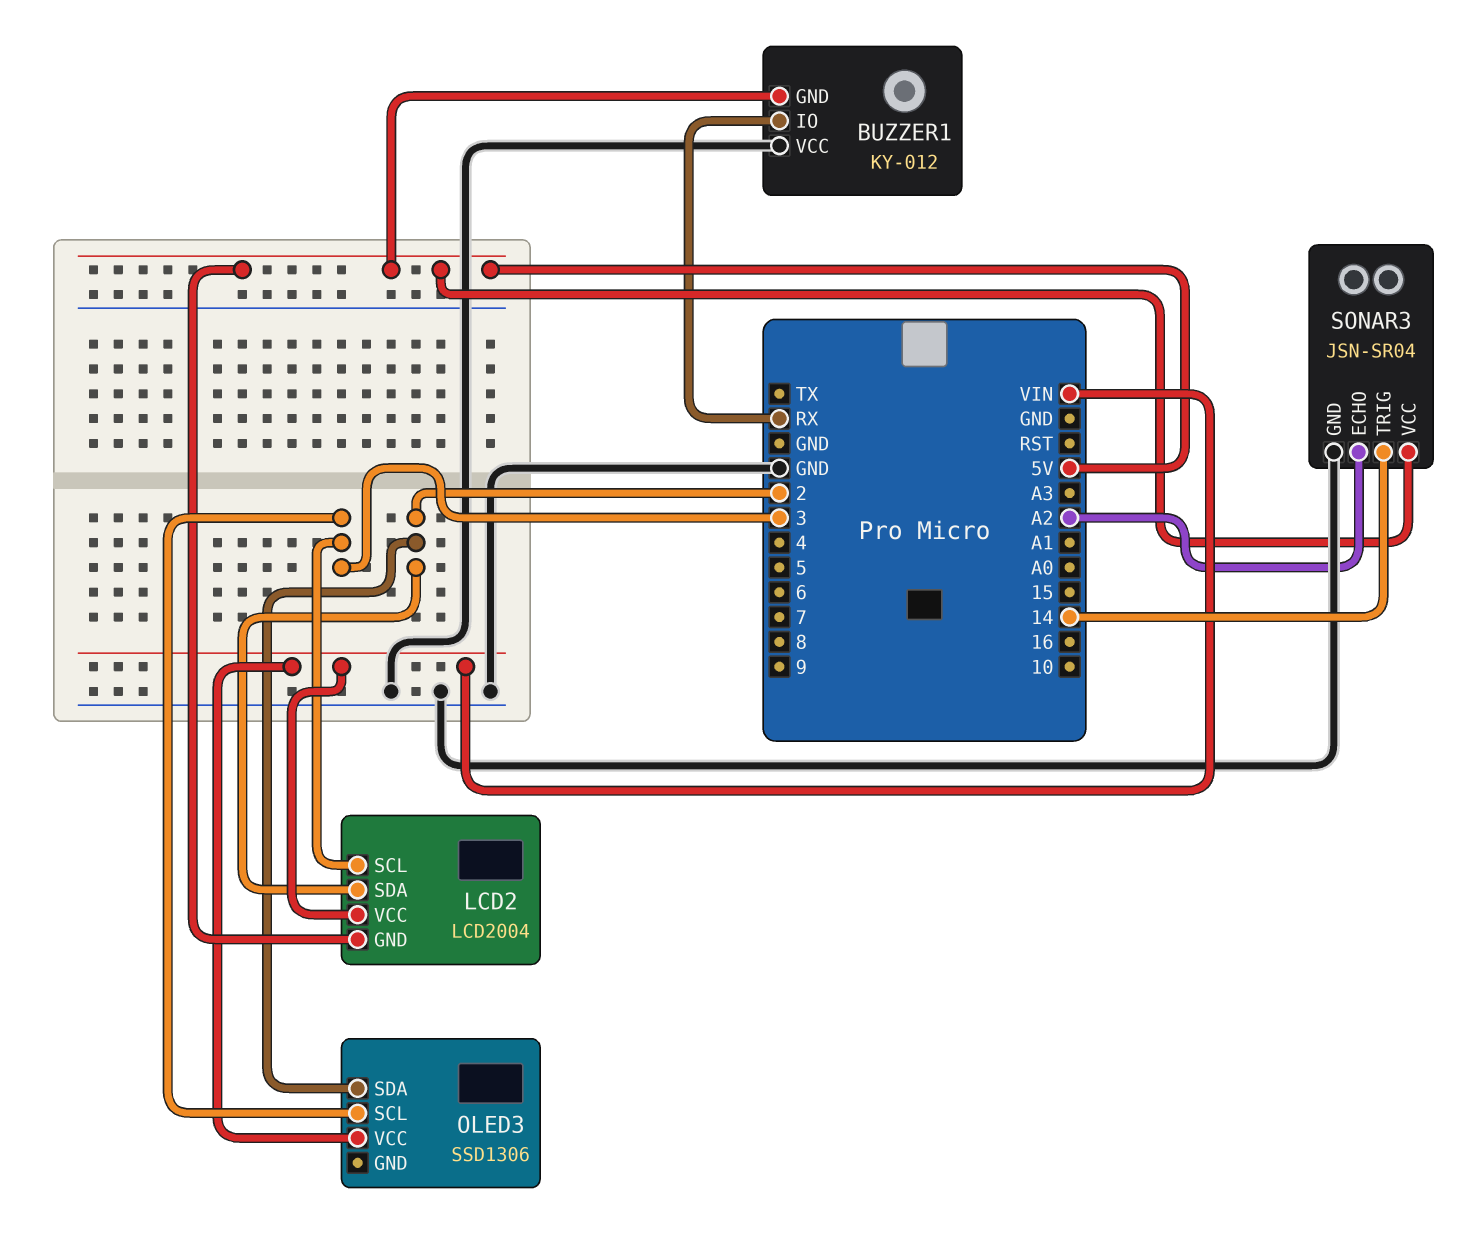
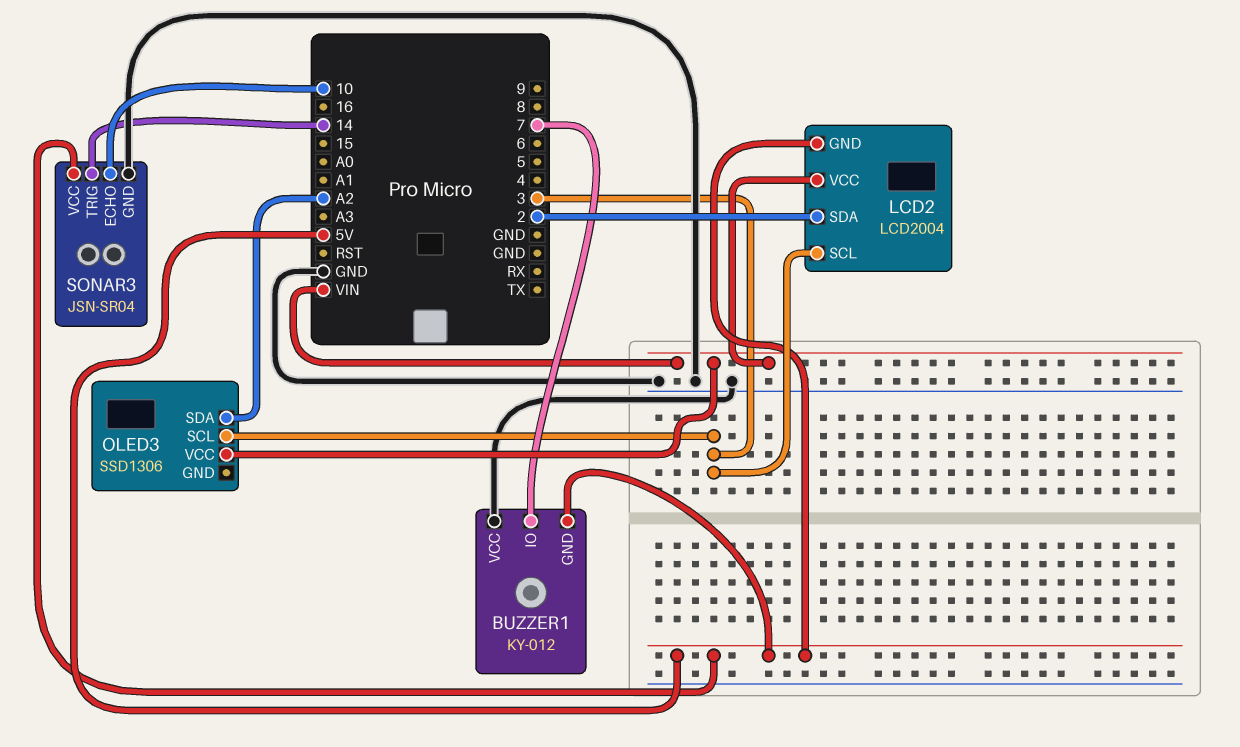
BUZZER1 pin IO: RX -> 7
OLED3 pin SDA: 2 -> A2
SONAR3 pin ECHO: A2 -> 10

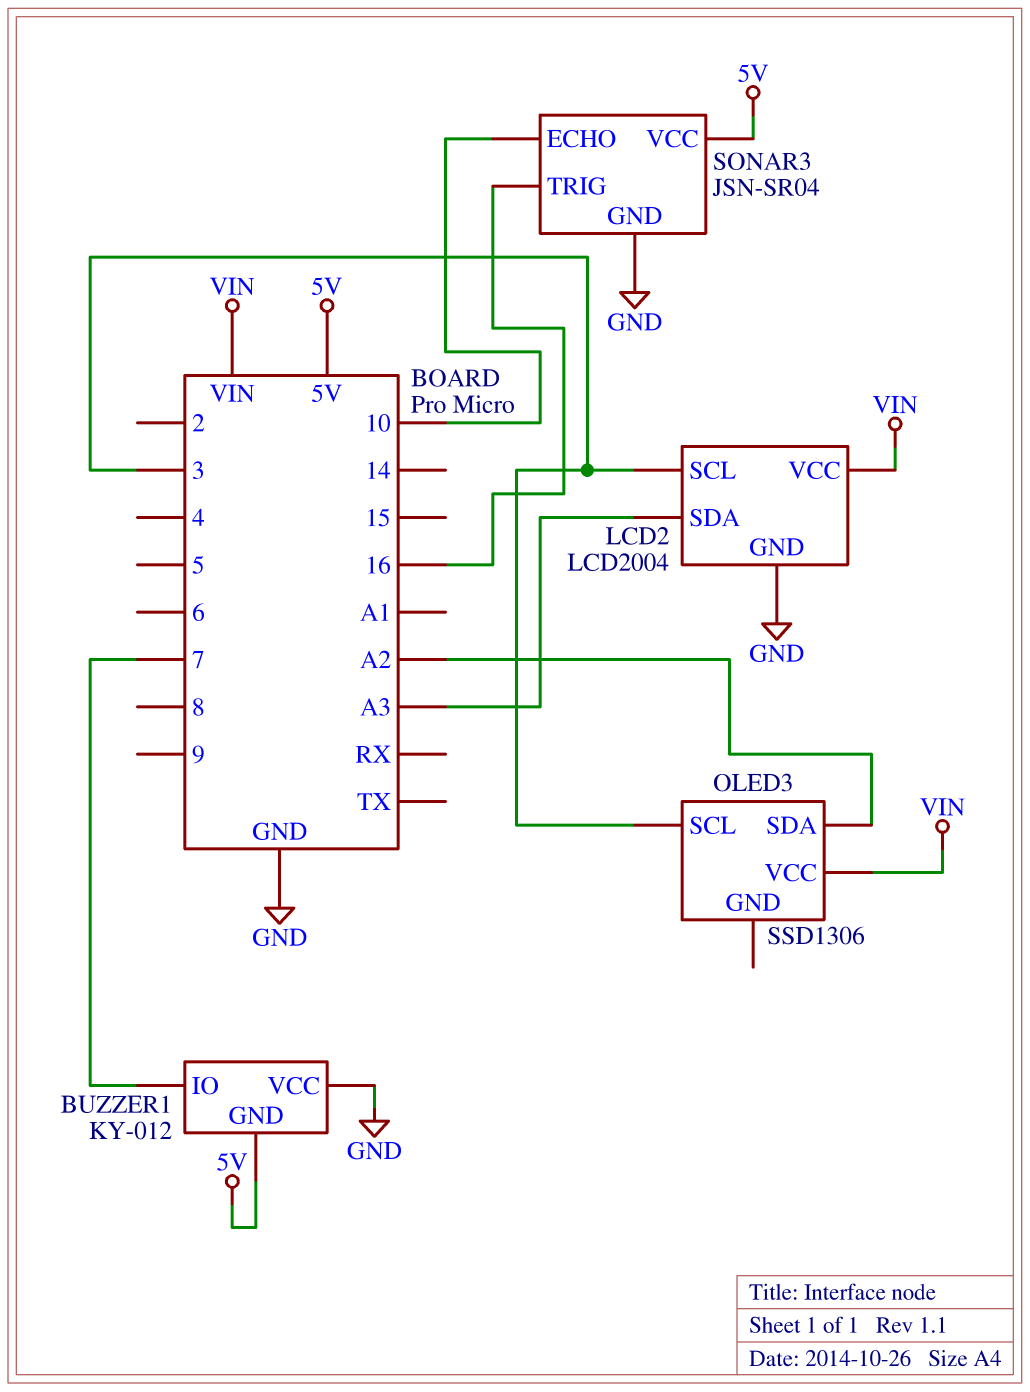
LCD2 pin GND: 5V -> GND
LCD2 pin SDA: 2 -> A3
SONAR3 pin TRIG: 14 -> 16

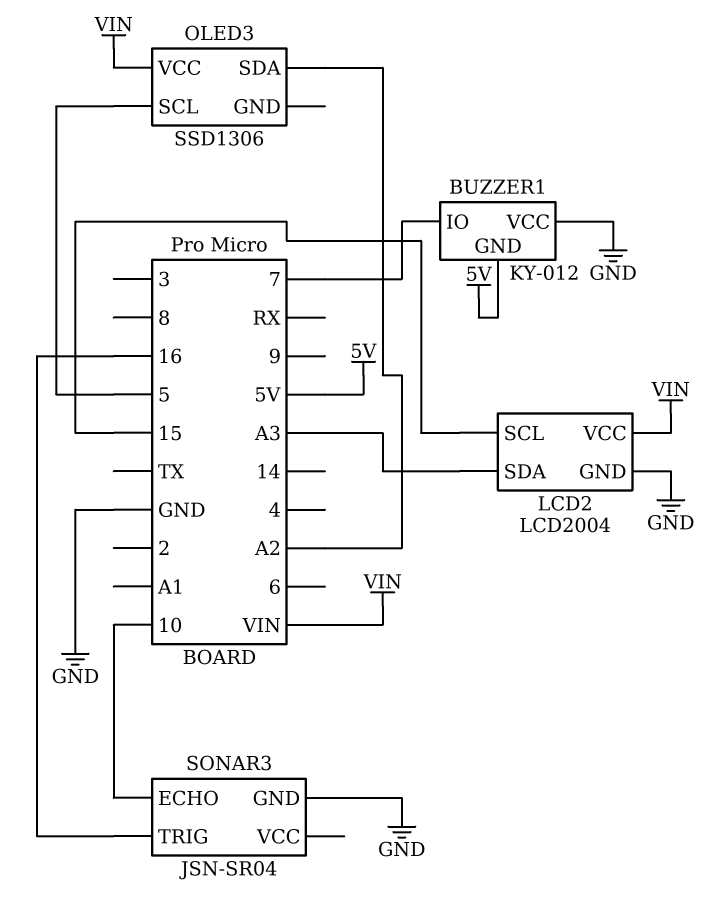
LCD2 pin SCL: 3 -> 15
OLED3 pin SCL: 3 -> 5
SONAR3 pin VCC: 5V -> none

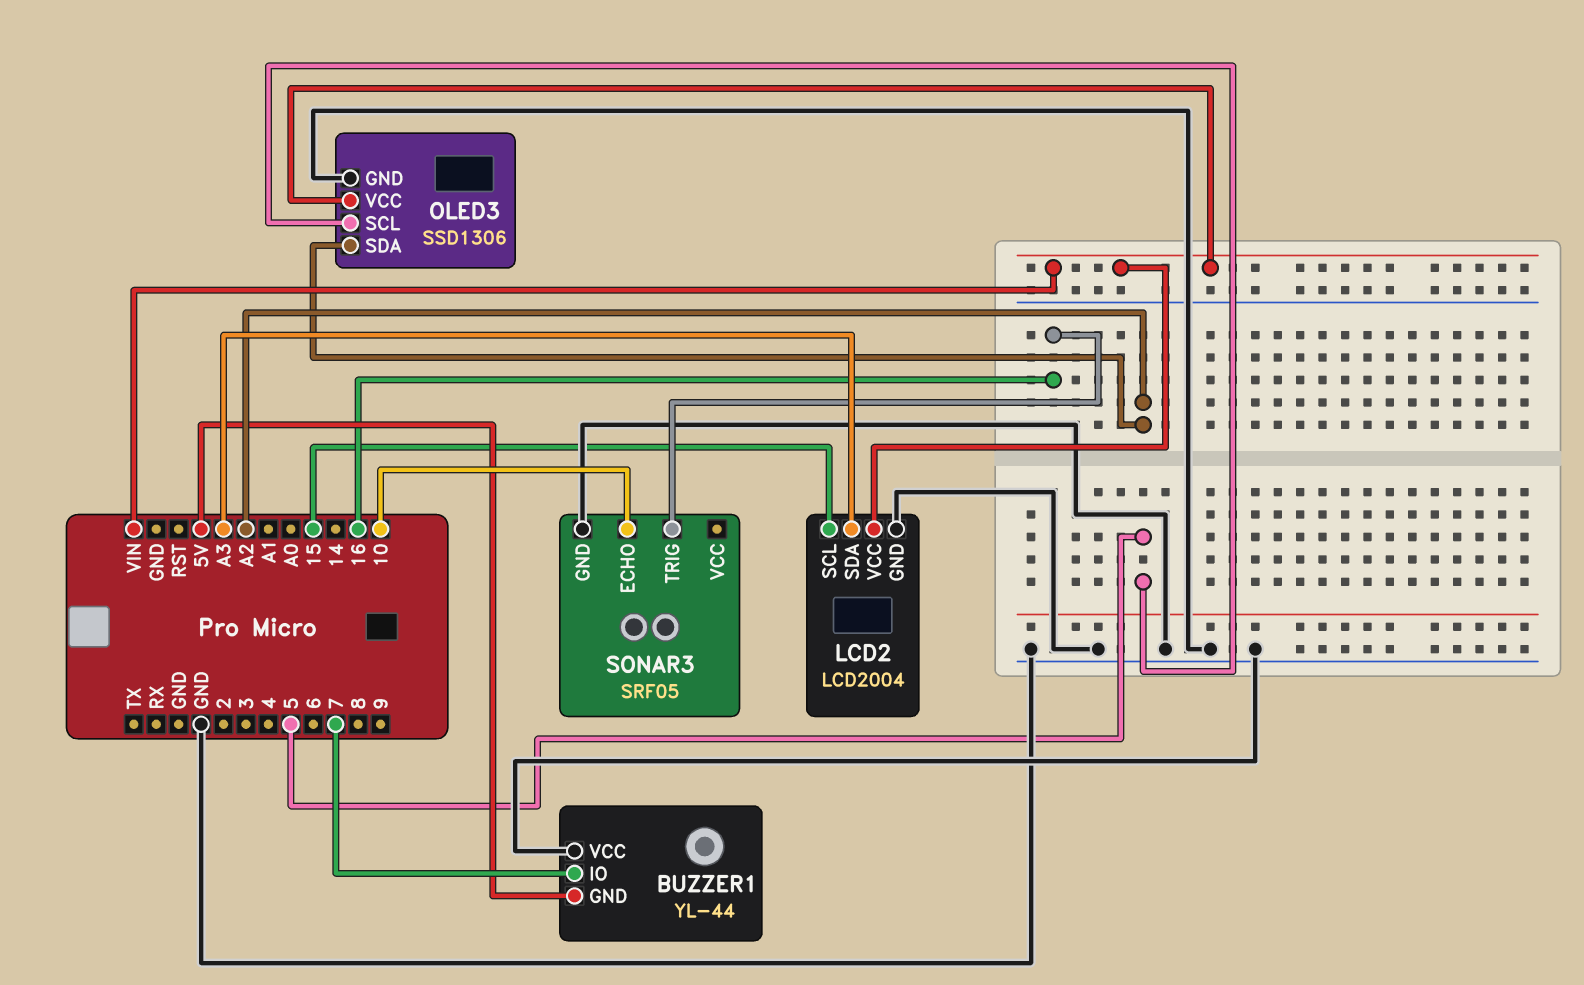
BUZZER1: KY-012 -> YL-44
OLED3 pin GND: none -> GND
SONAR3: JSN-SR04 -> SRF05

